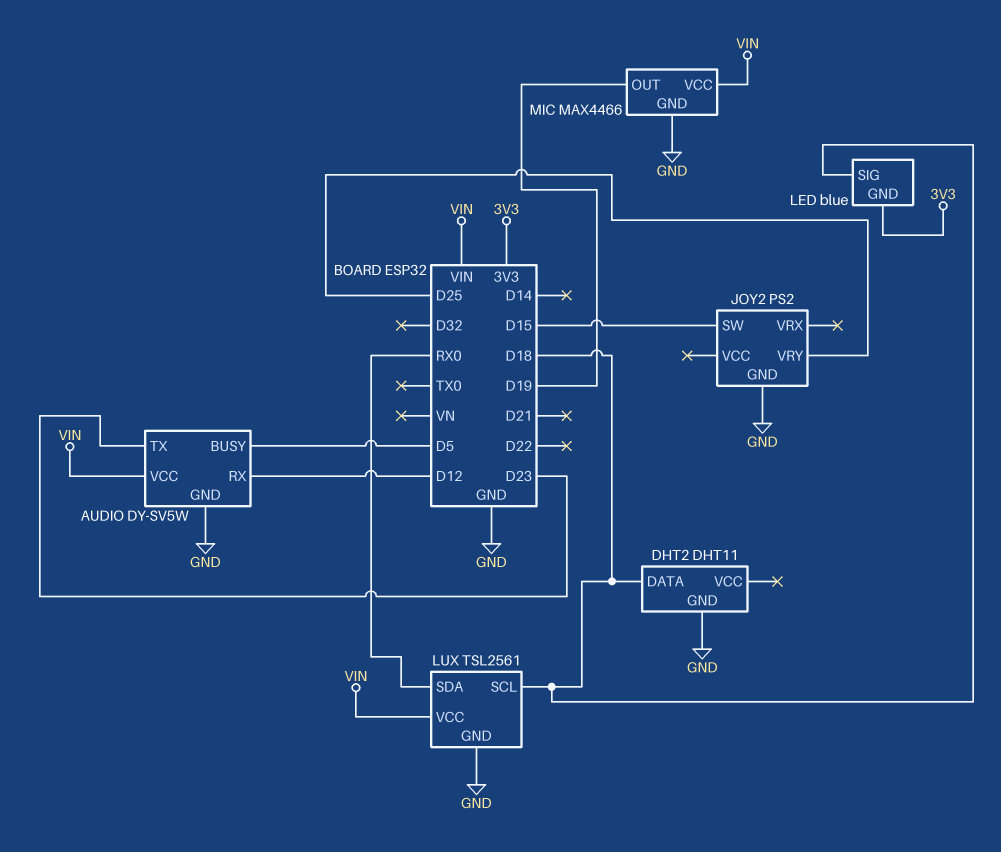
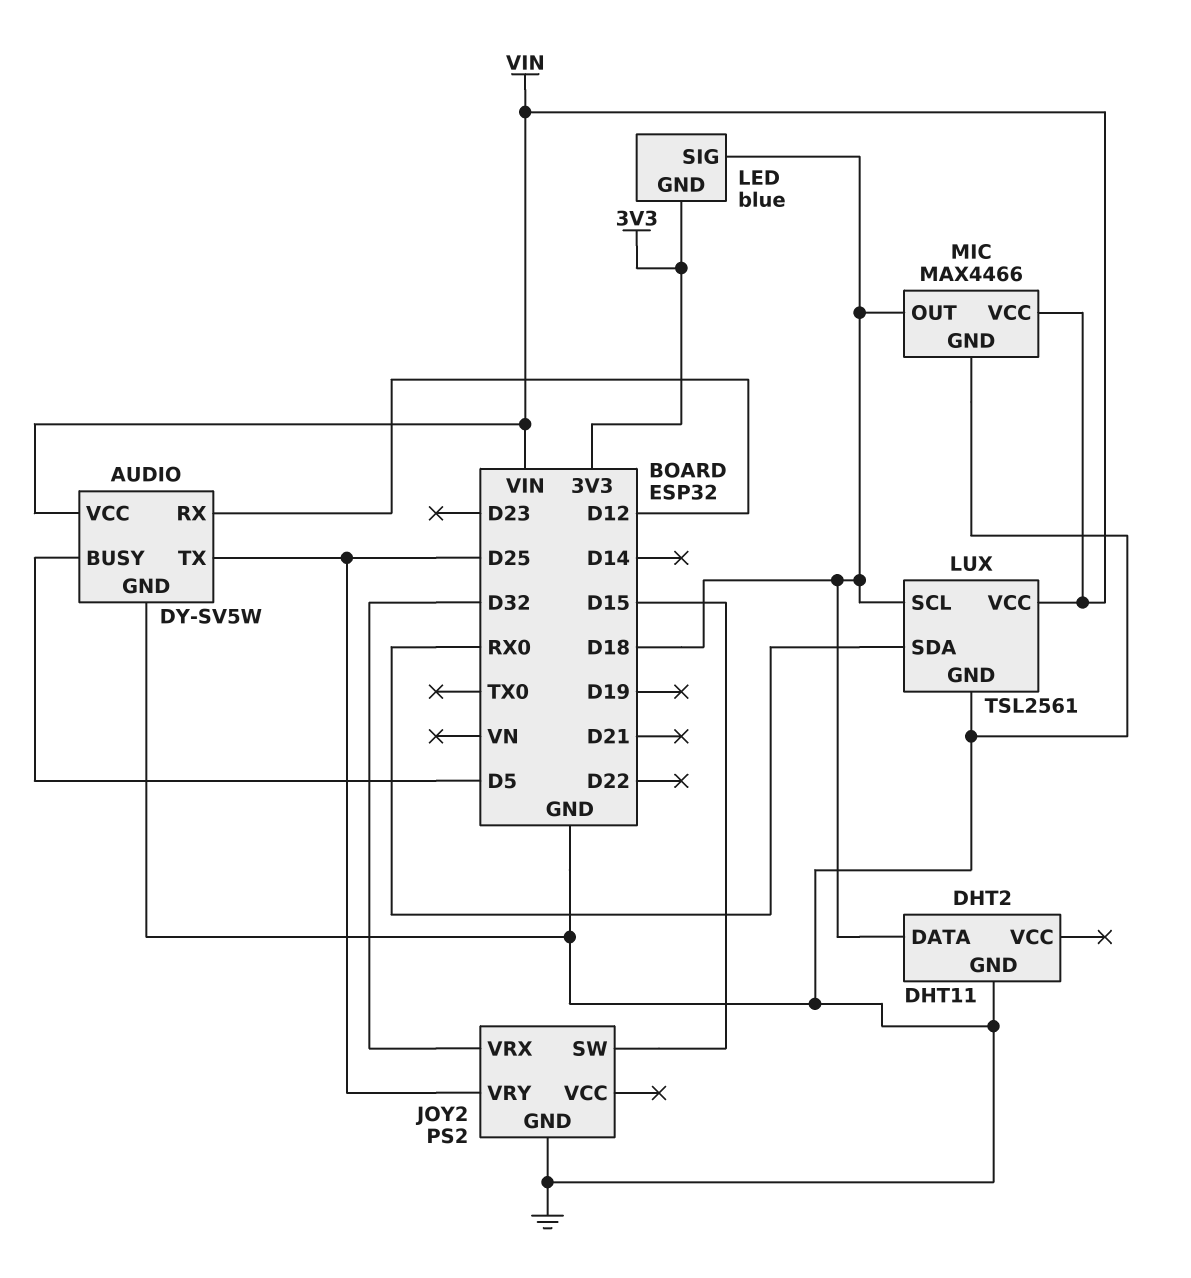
AUDIO pin TX: D23 -> D25
JOY2 pin VRX: none -> D32
MIC pin OUT: D19 -> D18

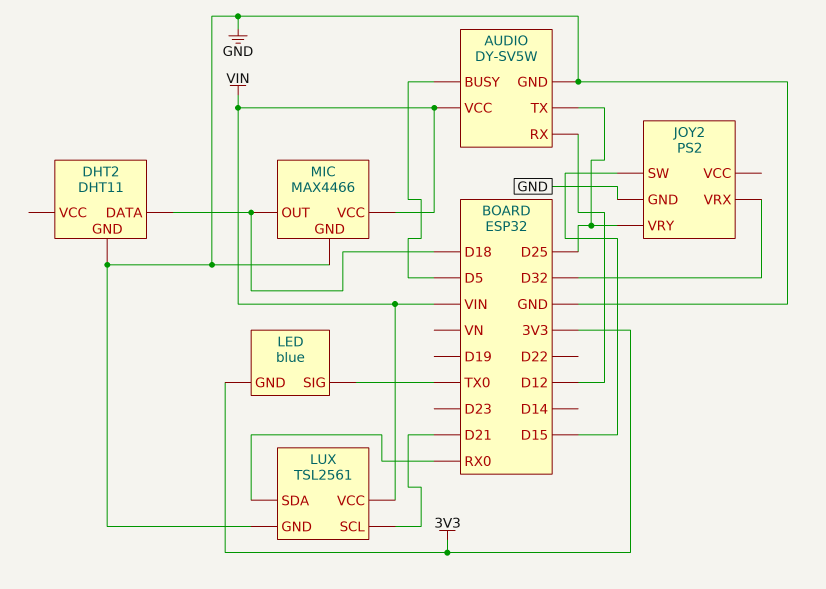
LED pin SIG: D18 -> TX0
LUX pin SCL: D18 -> D21

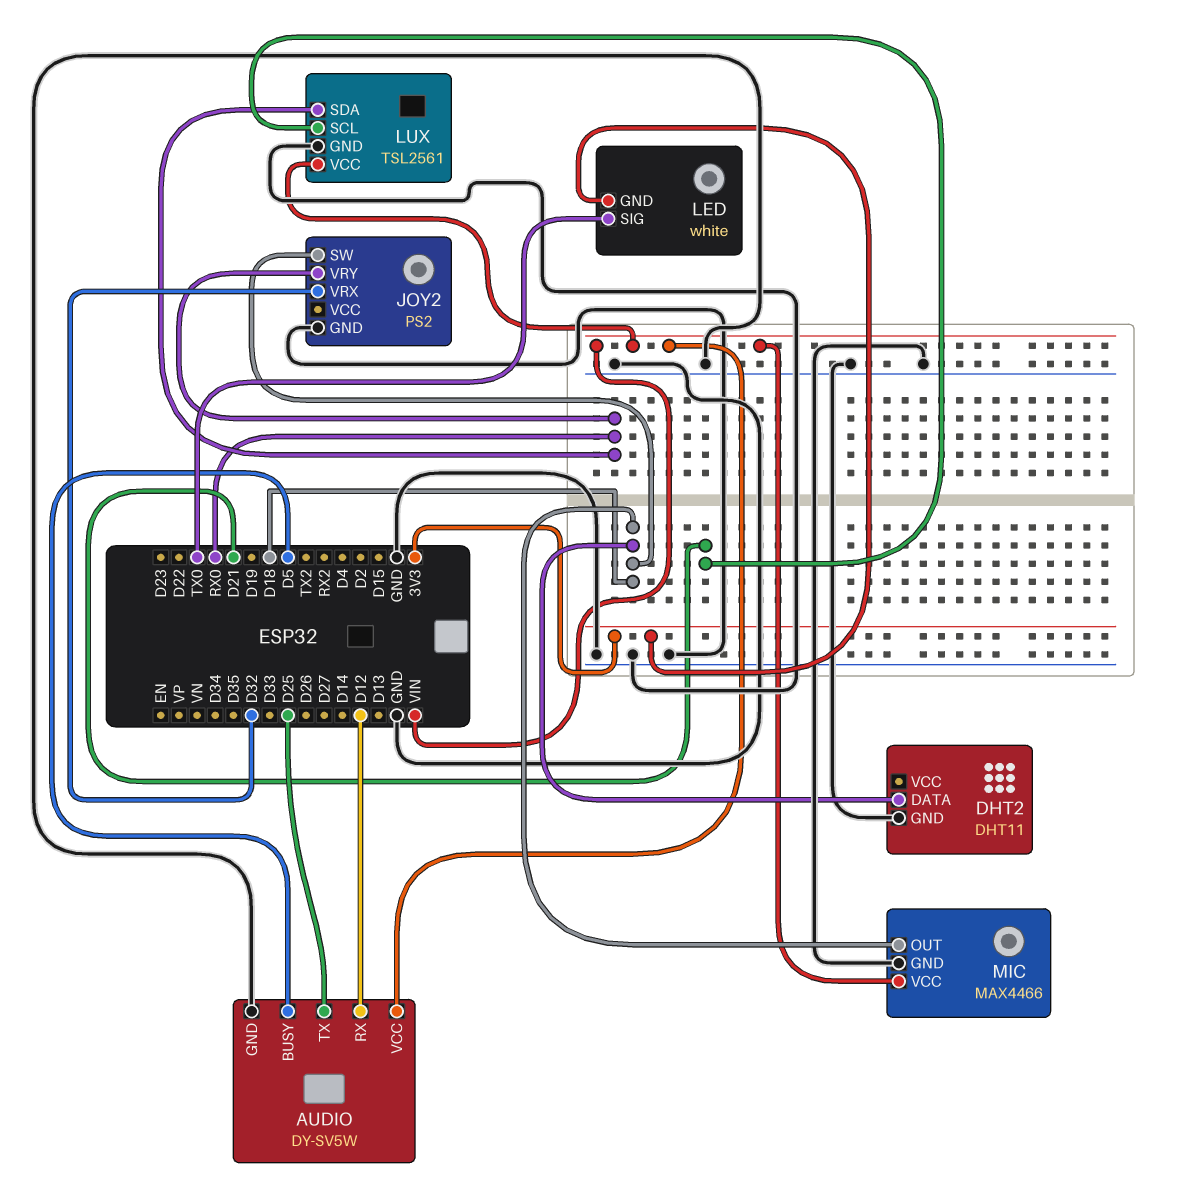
JOY2 pin SW: D15 -> D18
JOY2 pin VRY: D25 -> RX0
LED: blue -> white

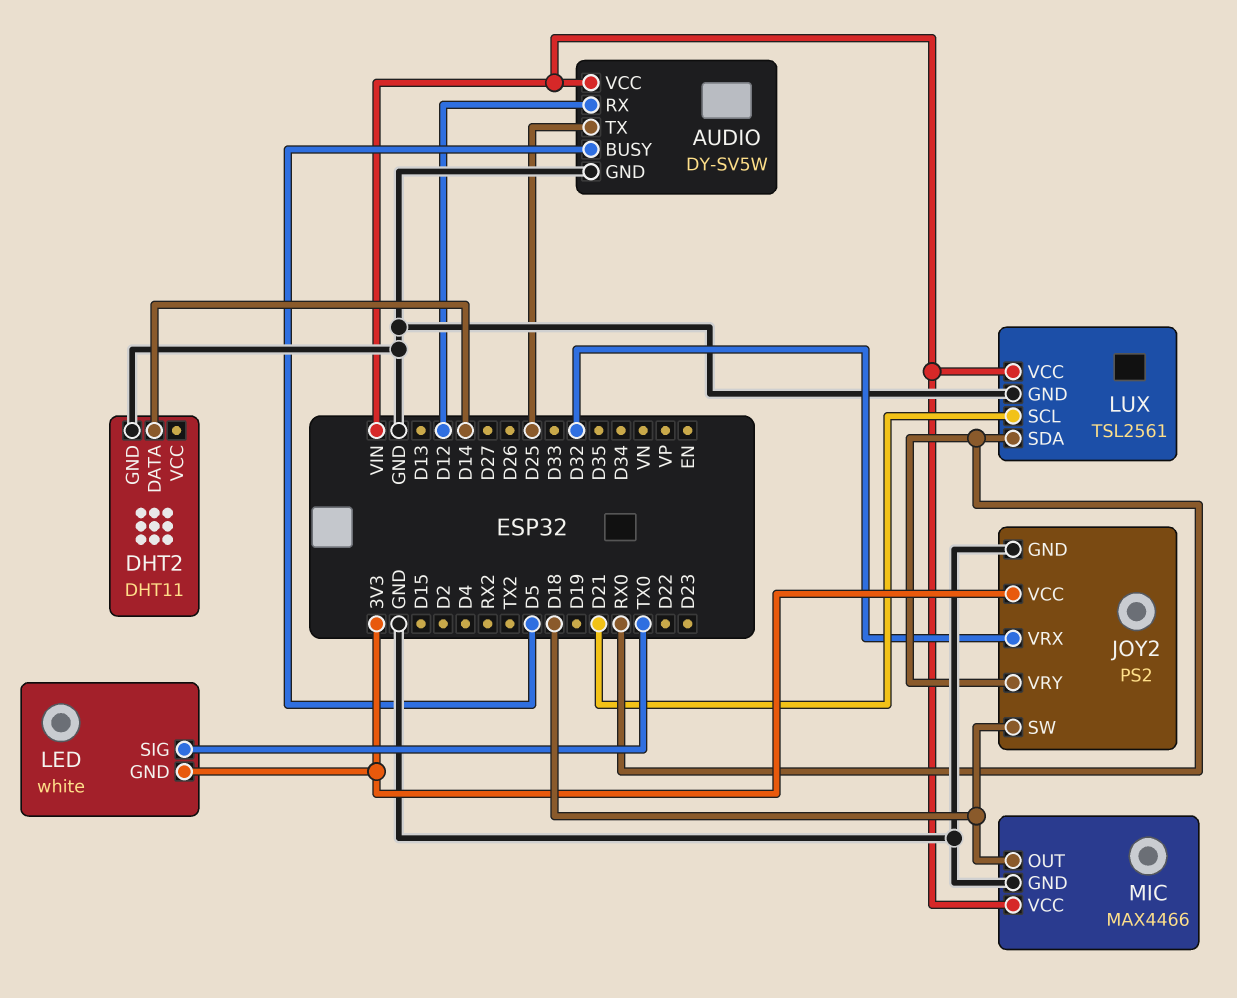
DHT2 pin DATA: D18 -> D14
JOY2 pin VCC: none -> 3V3

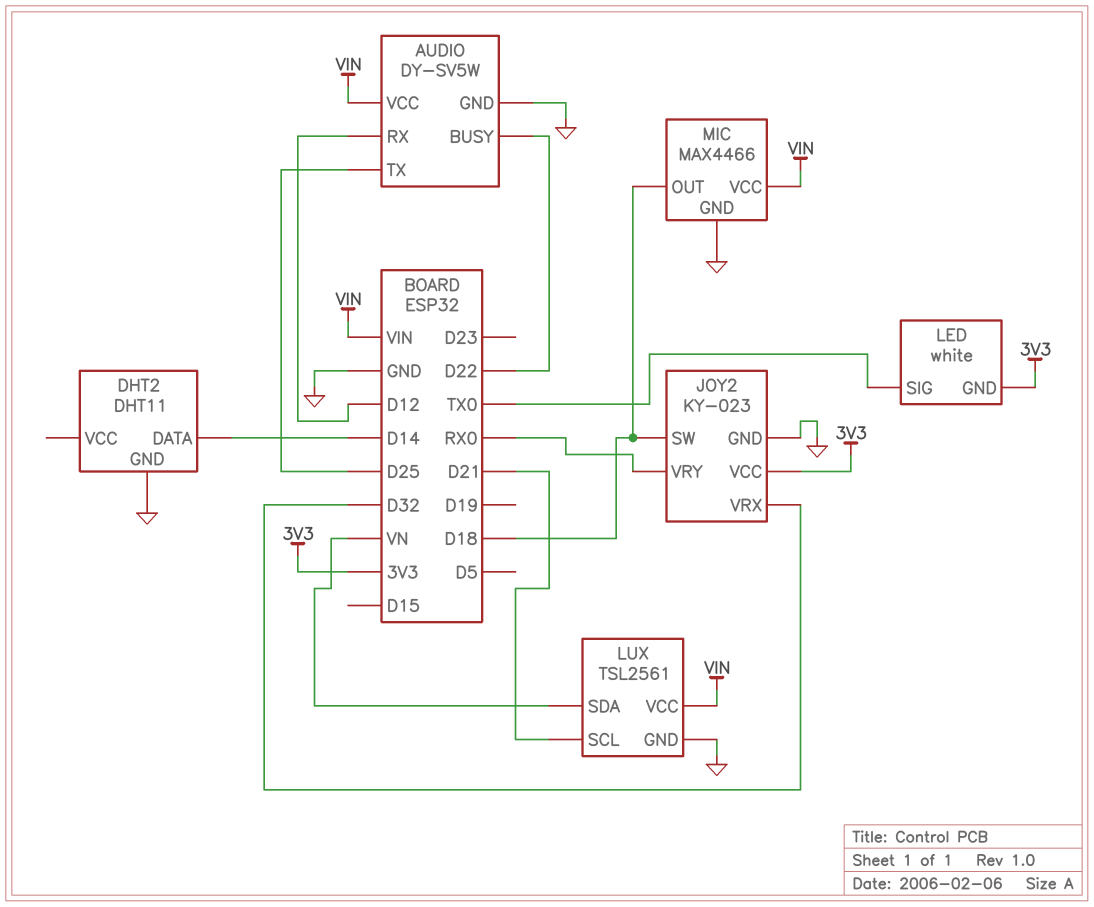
AUDIO pin BUSY: D5 -> D22
JOY2: PS2 -> KY-023
LUX pin SDA: RX0 -> VN

